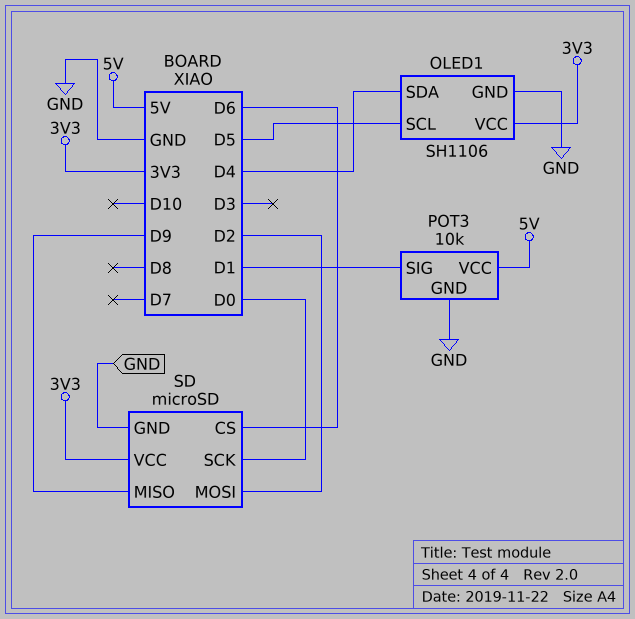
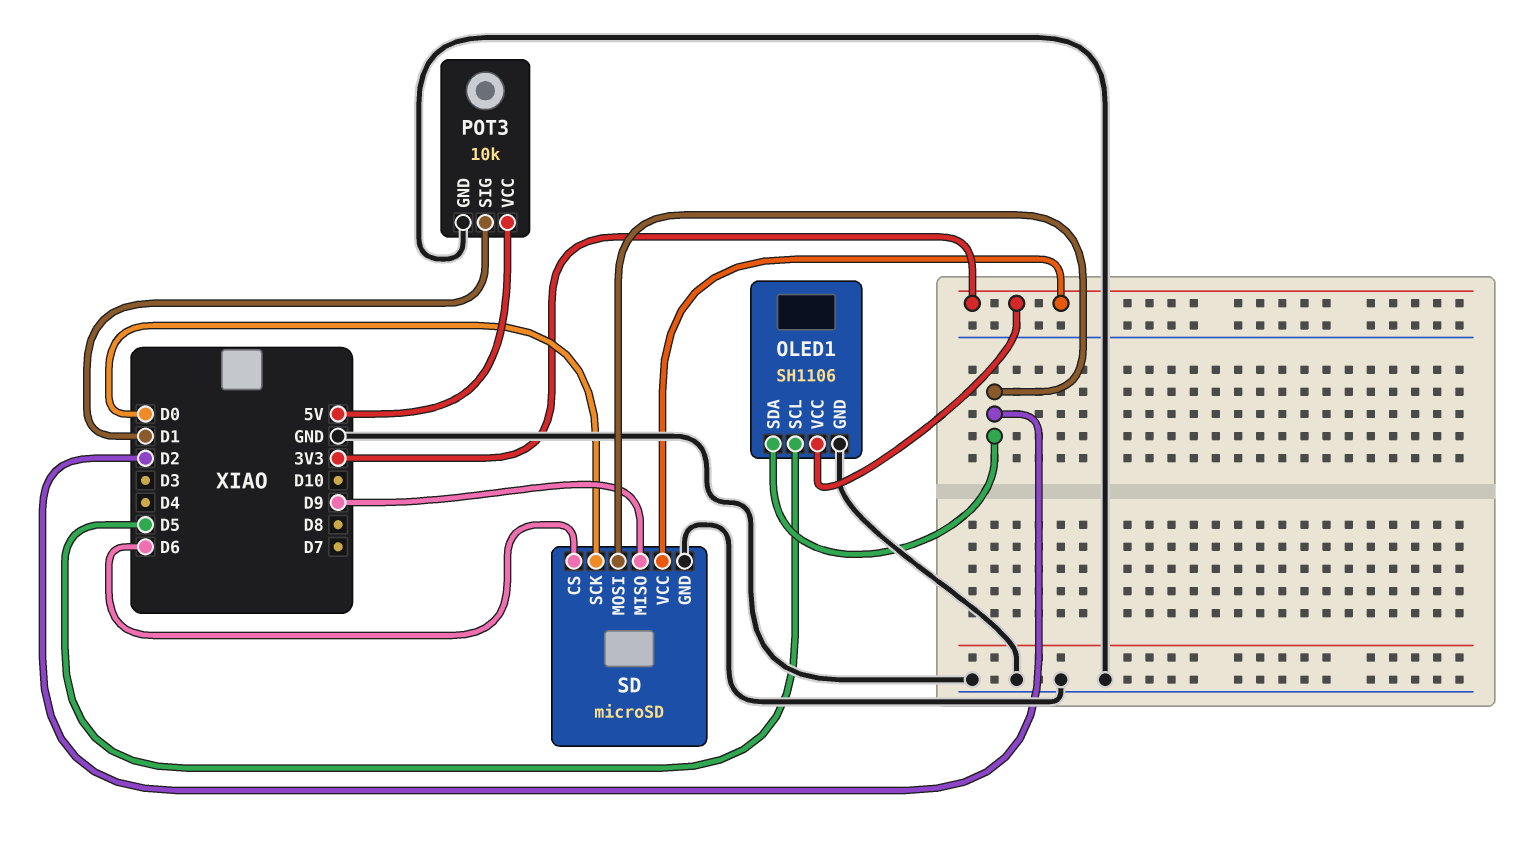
OLED1 pin SDA: D4 -> D2

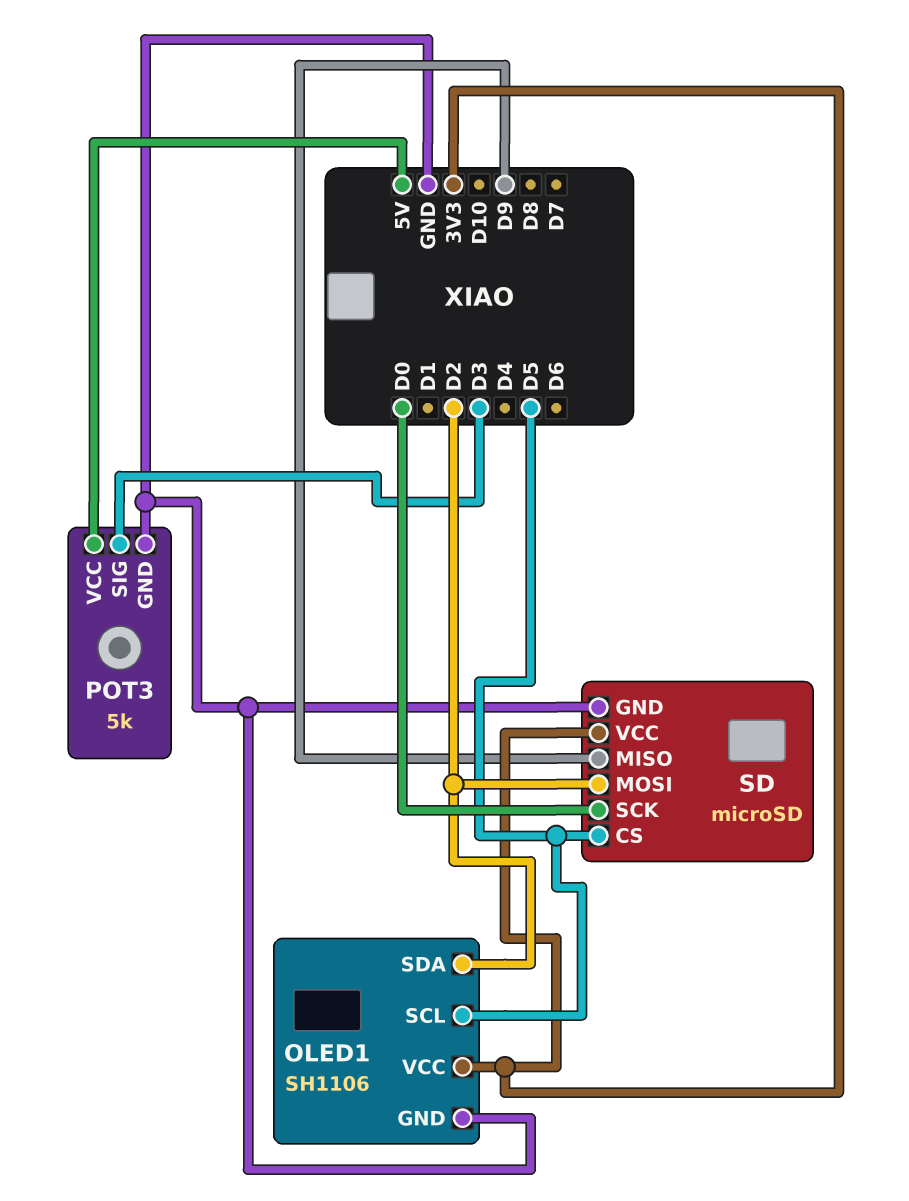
POT3: 10k -> 5k
POT3 pin SIG: D1 -> D3
SD pin CS: D6 -> D5

